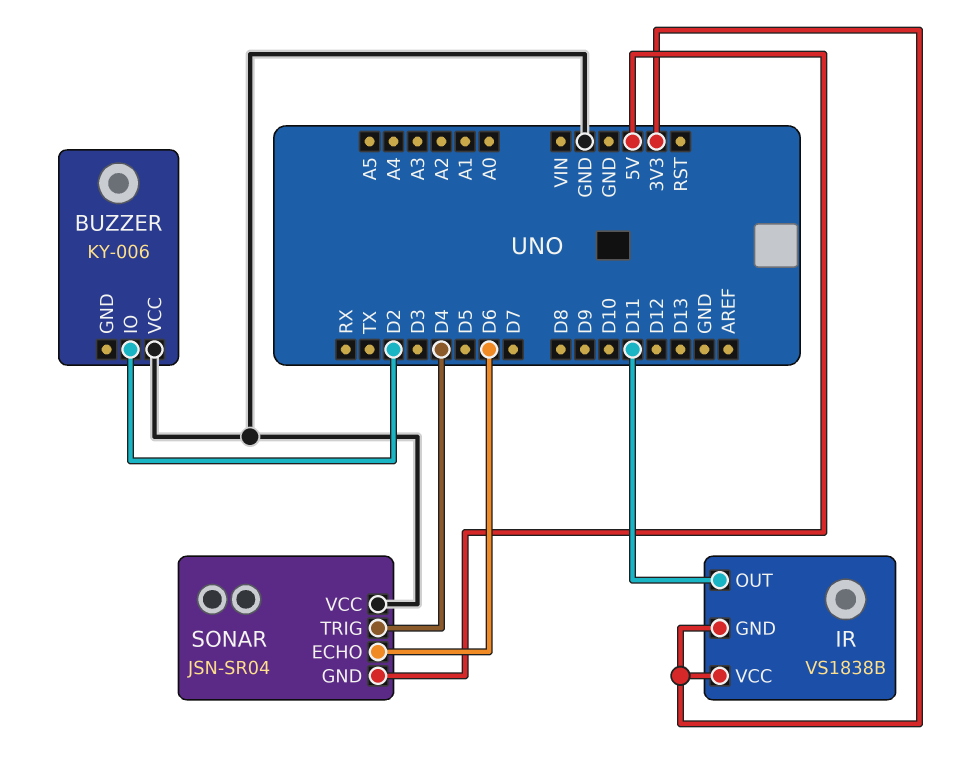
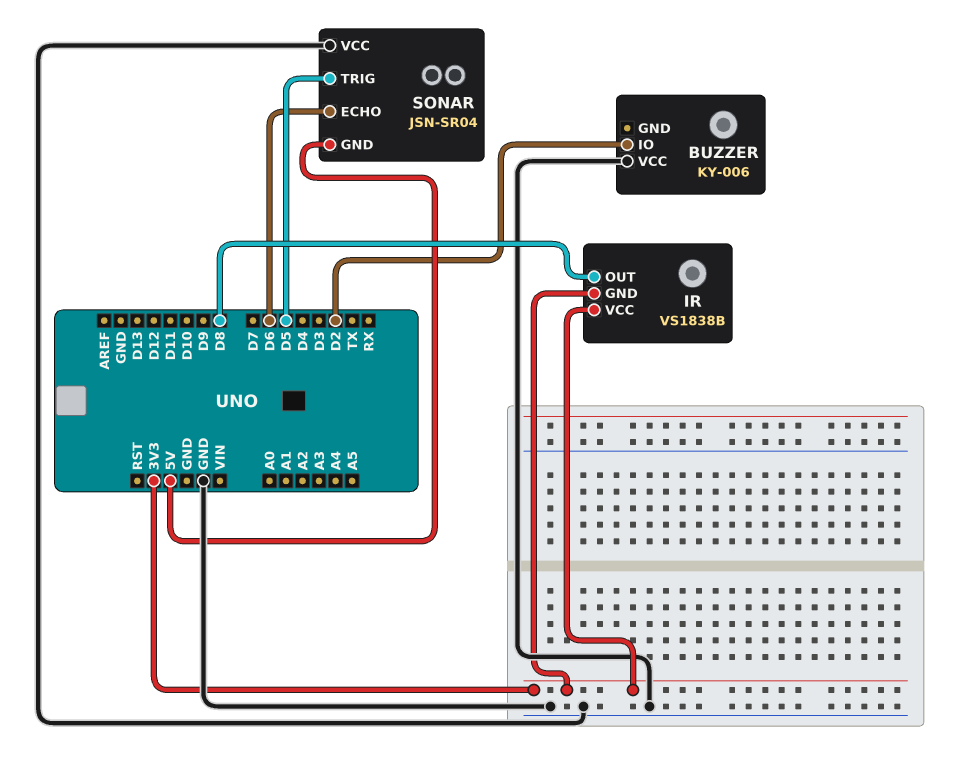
IR pin OUT: D11 -> D8
SONAR pin TRIG: D4 -> D5

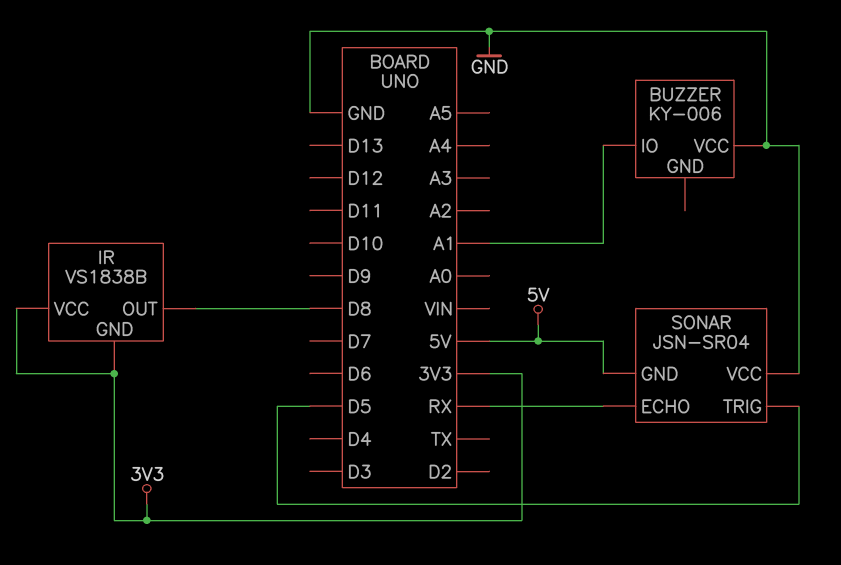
BUZZER pin IO: D2 -> A1
SONAR pin ECHO: D6 -> RX

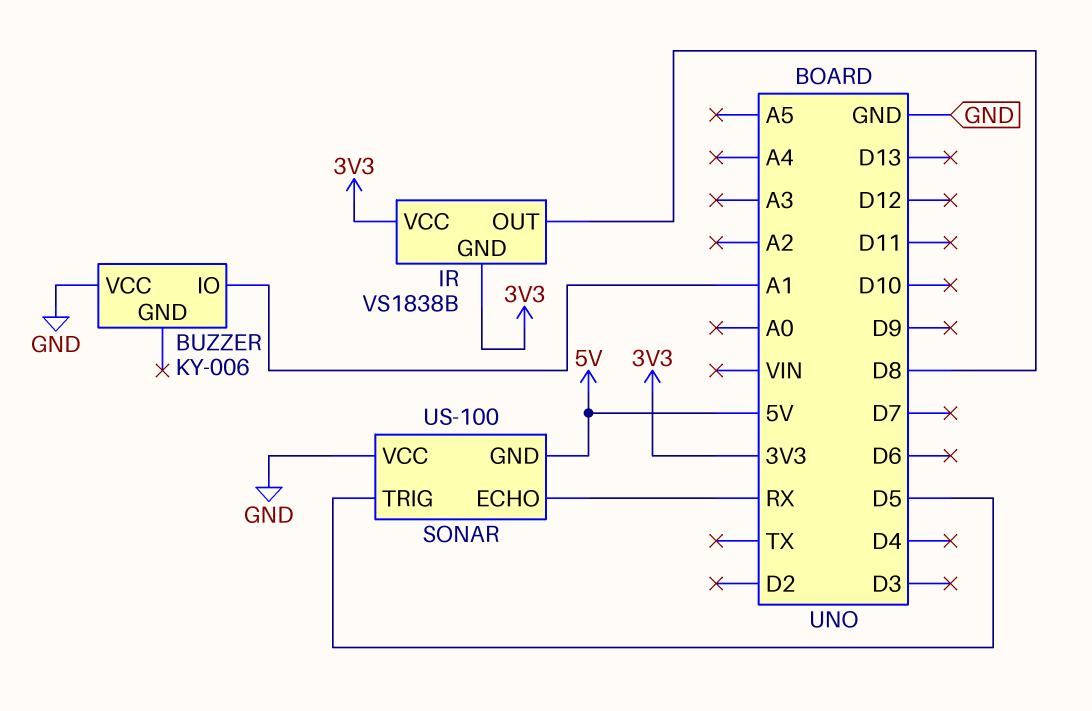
SONAR: JSN-SR04 -> US-100

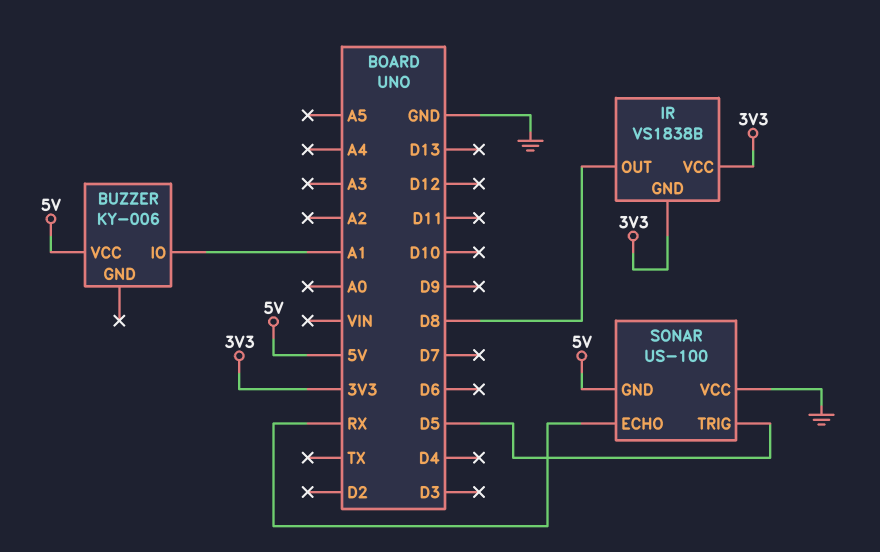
BUZZER pin VCC: GND -> 5V

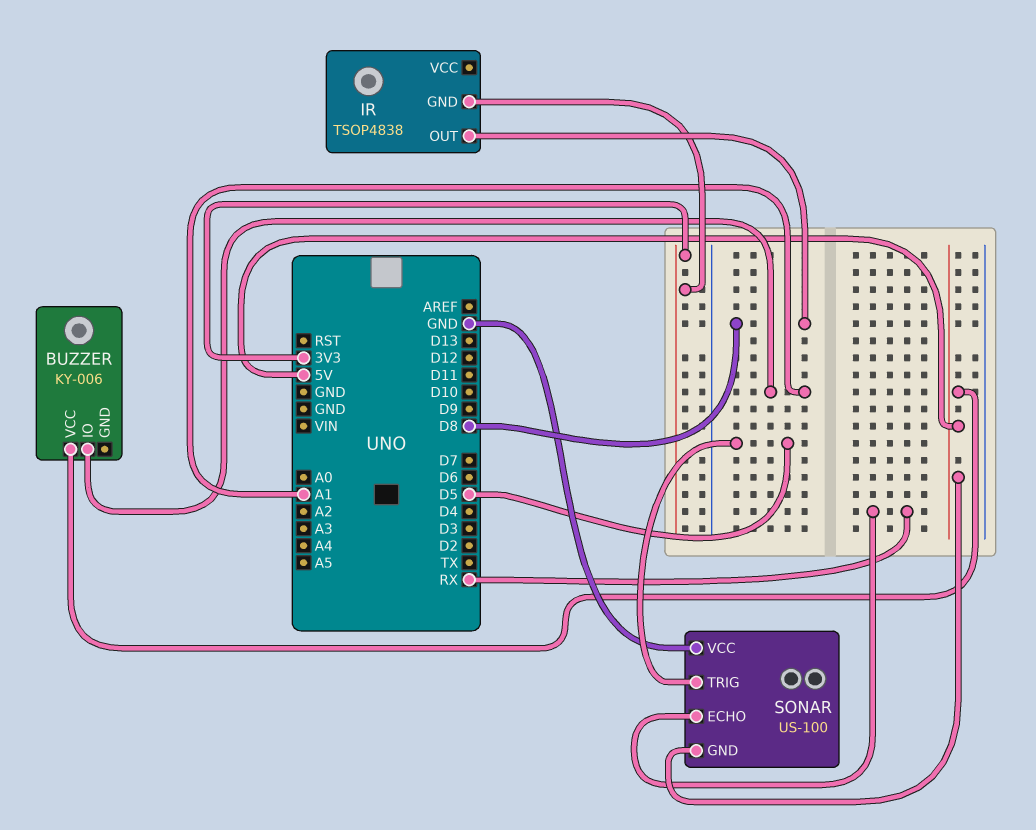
IR: VS1838B -> TSOP4838
IR pin VCC: 3V3 -> none

